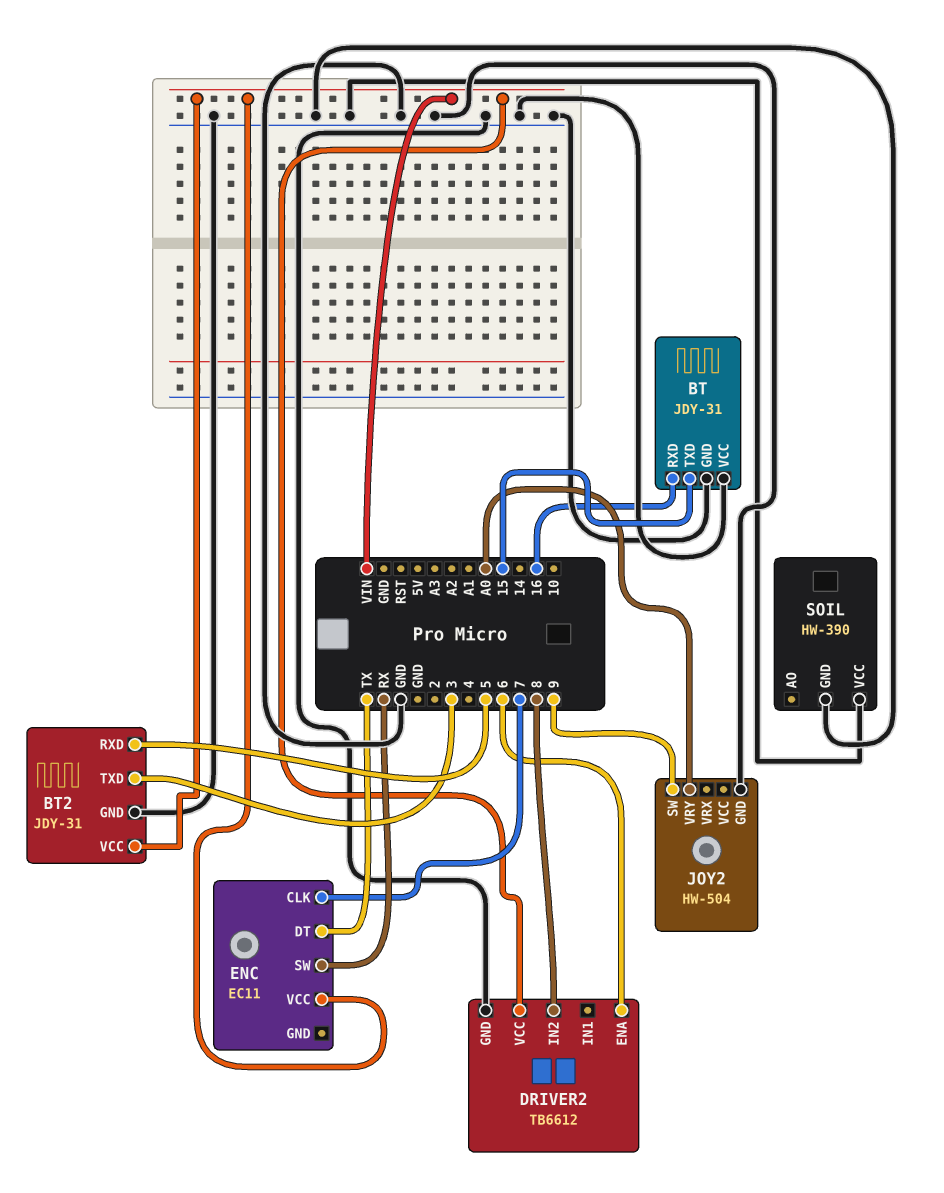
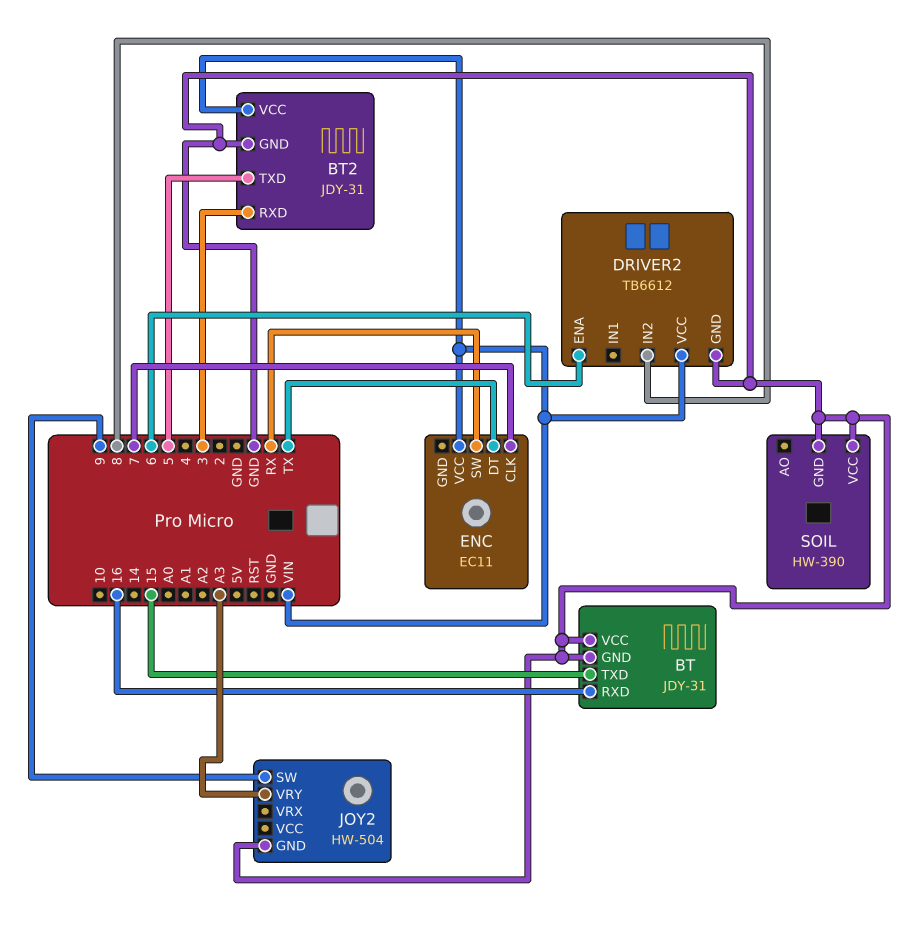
BT2 pin RXD: 5 -> 3
BT2 pin TXD: 3 -> 5
JOY2 pin VRY: A0 -> A3

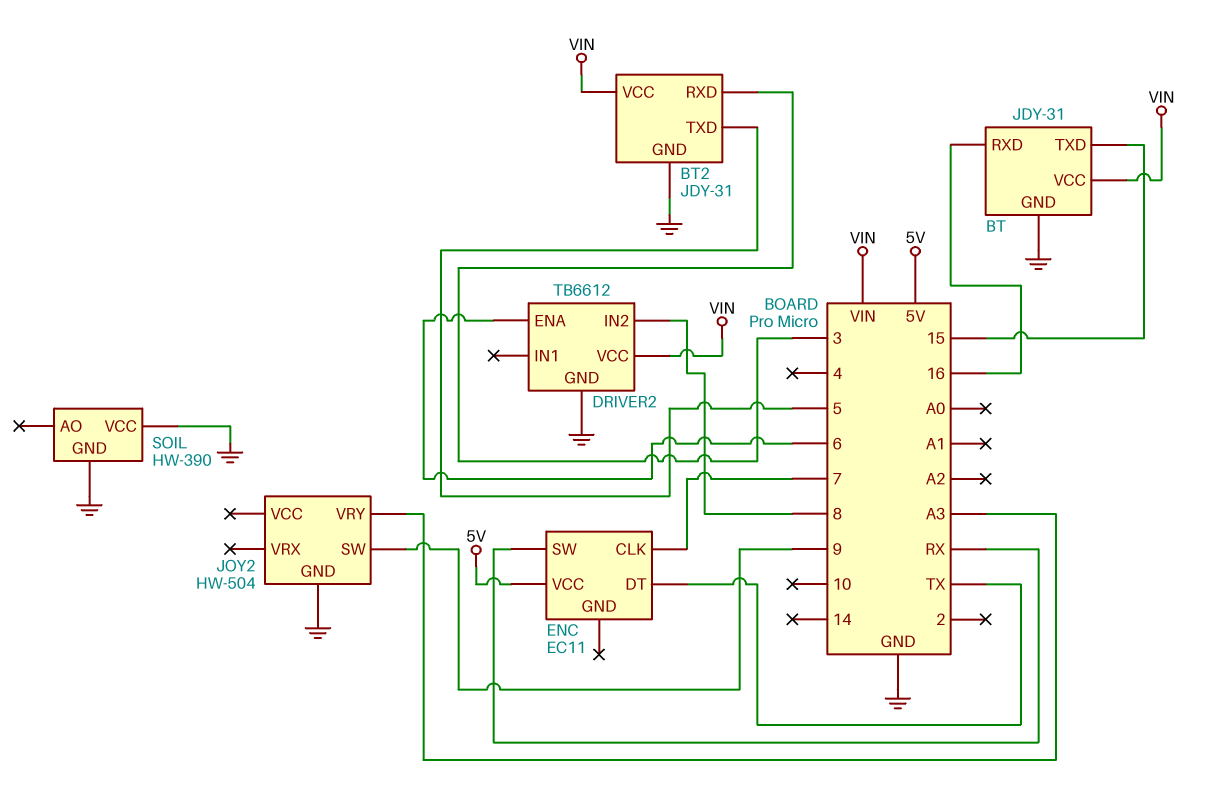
BT pin VCC: GND -> VIN
ENC pin VCC: VIN -> 5V

